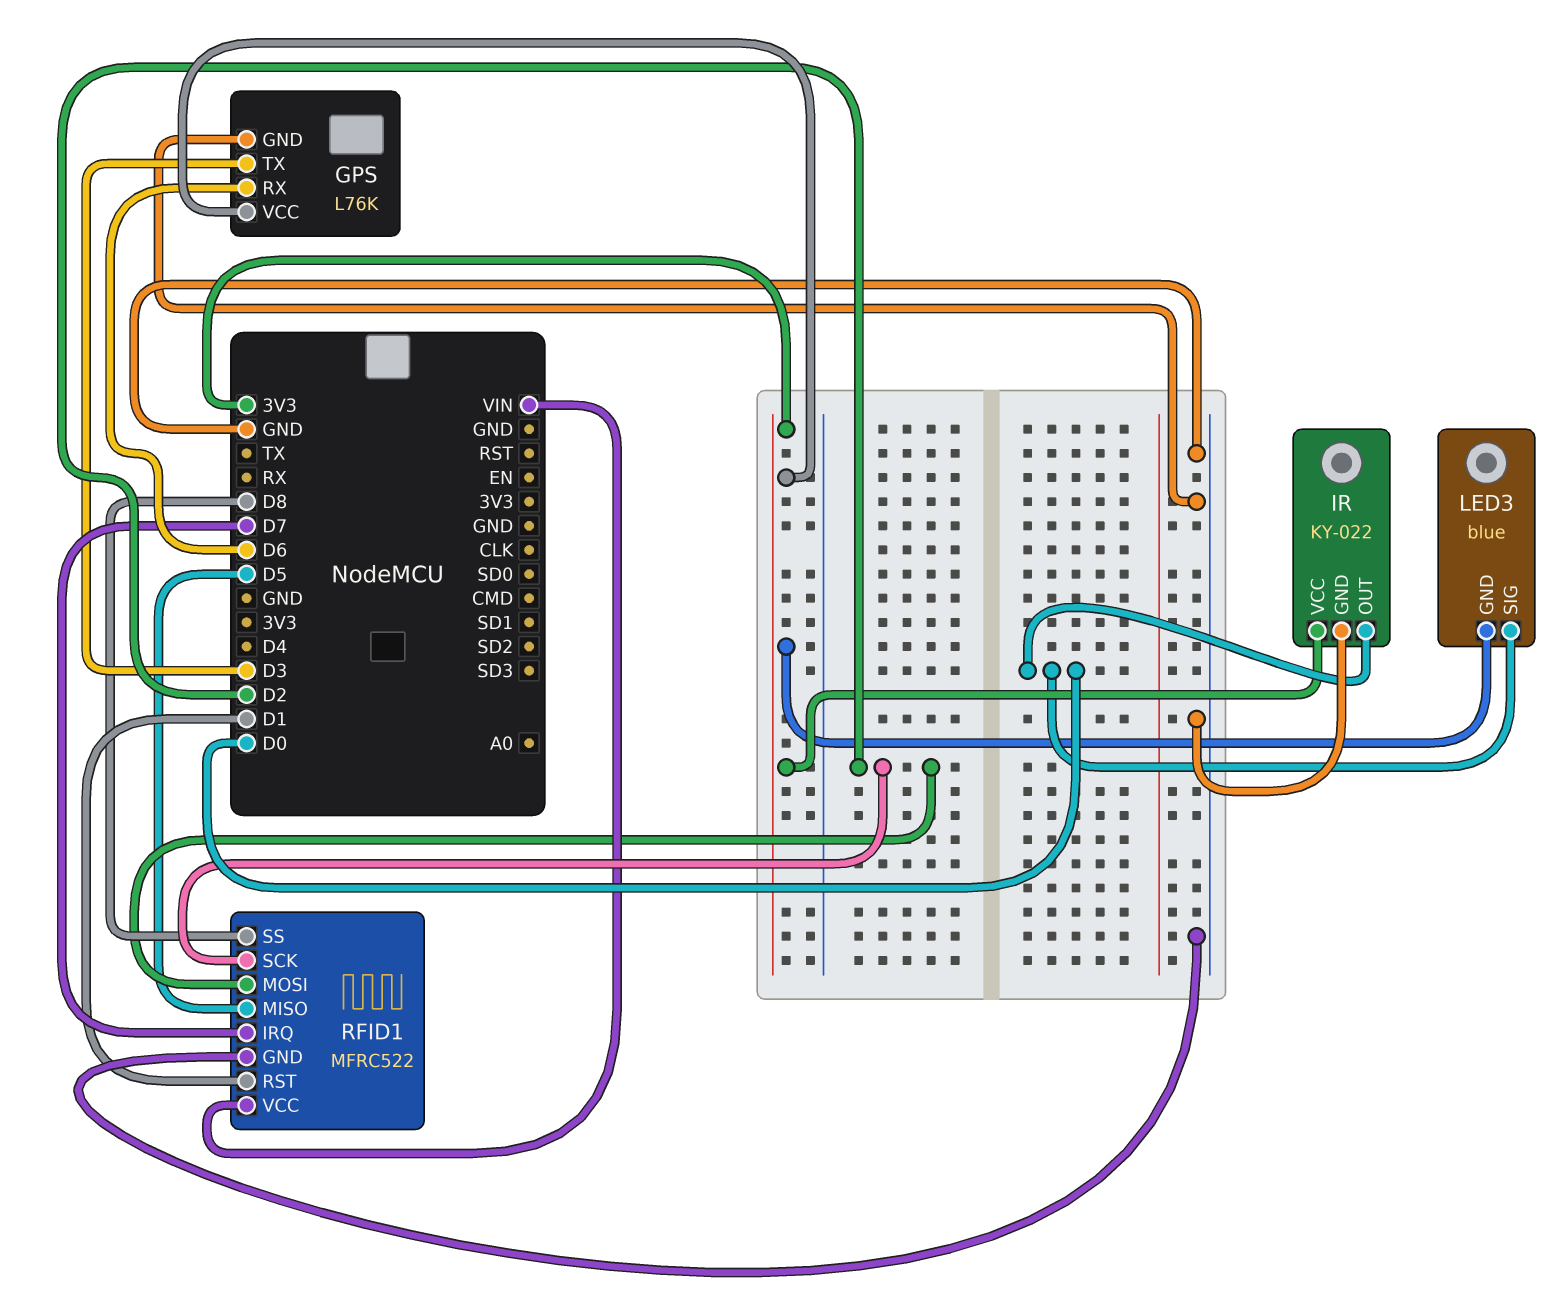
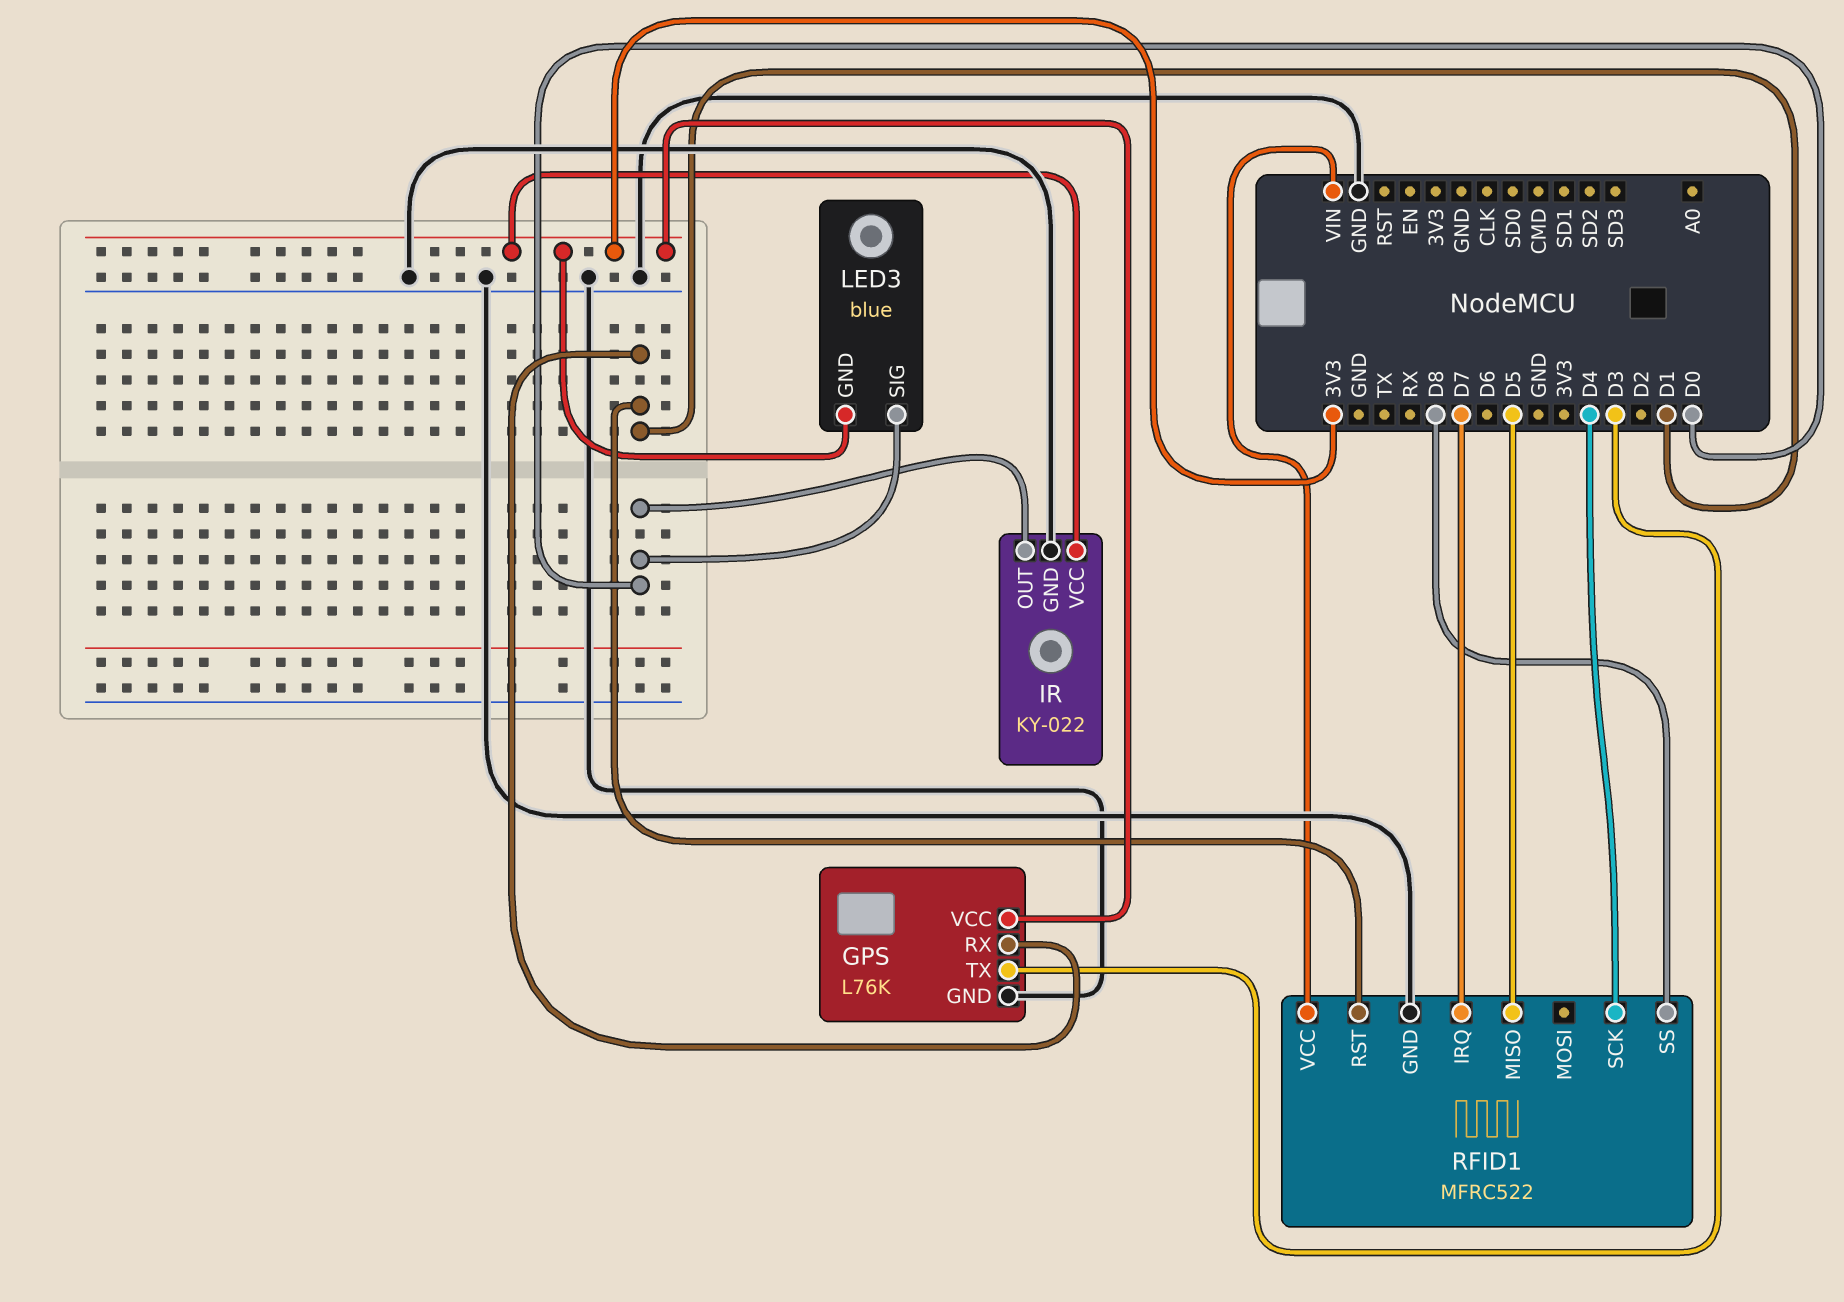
GPS pin RX: D6 -> D1
RFID1 pin MOSI: D2 -> none
RFID1 pin SCK: D2 -> D4

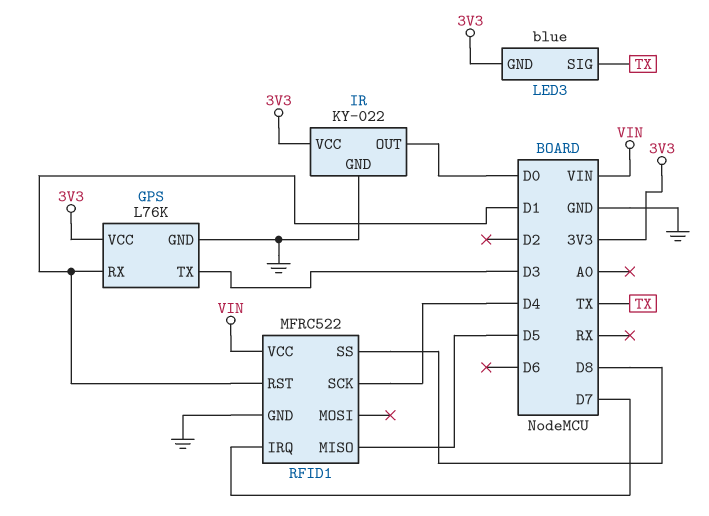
LED3 pin SIG: D0 -> TX

